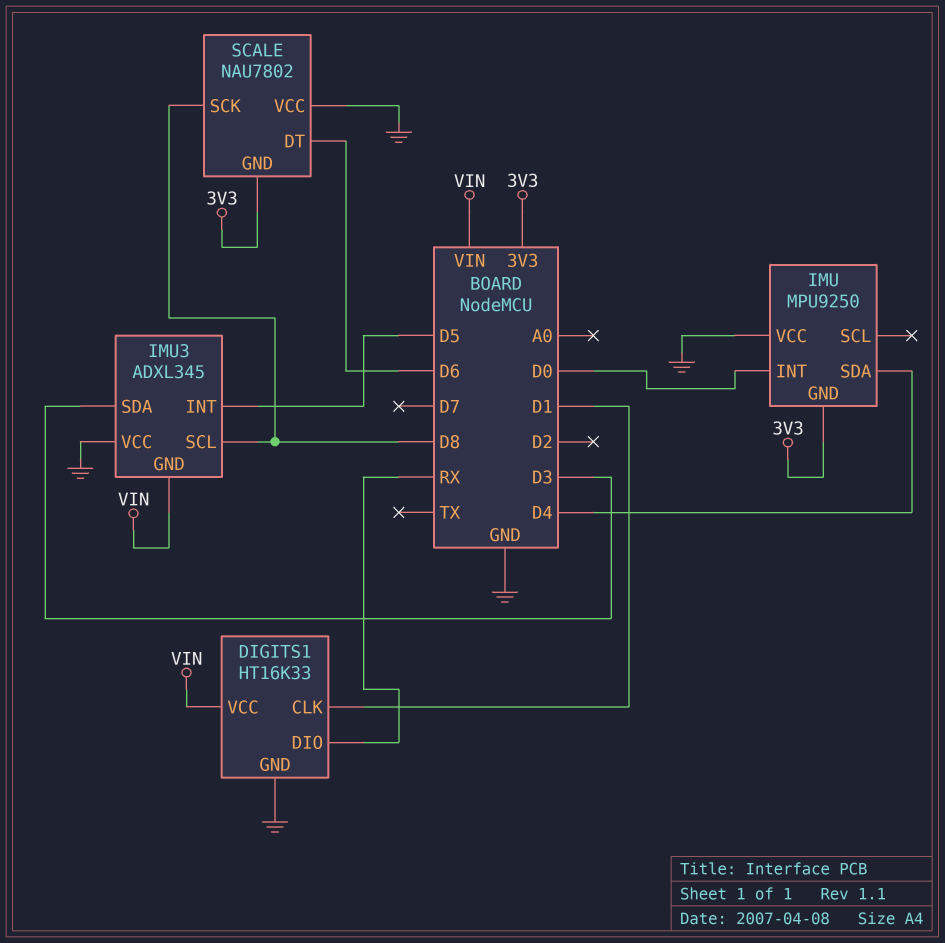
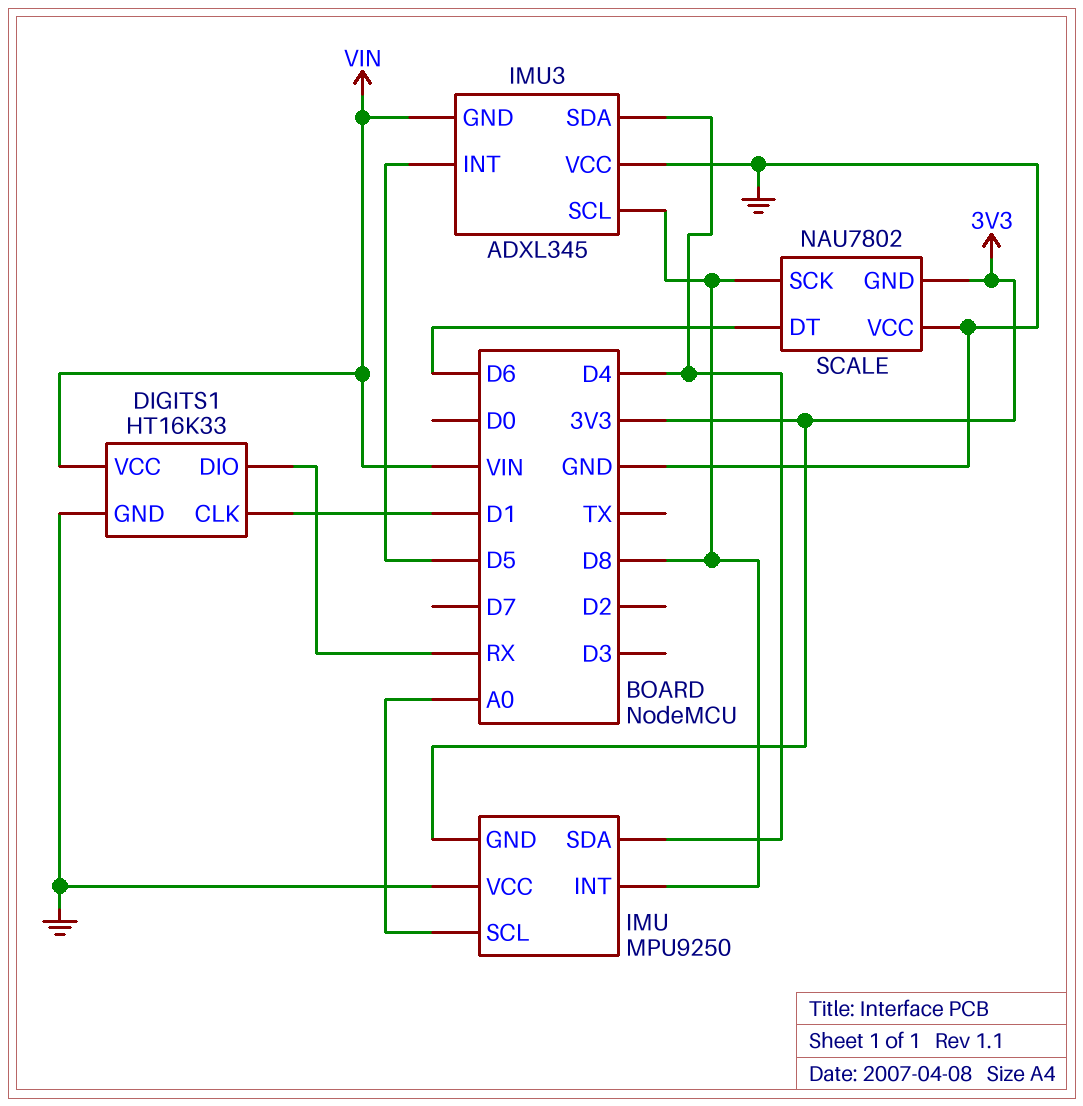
IMU pin INT: D0 -> D8
IMU pin SCL: none -> A0
IMU3 pin SDA: D3 -> D4

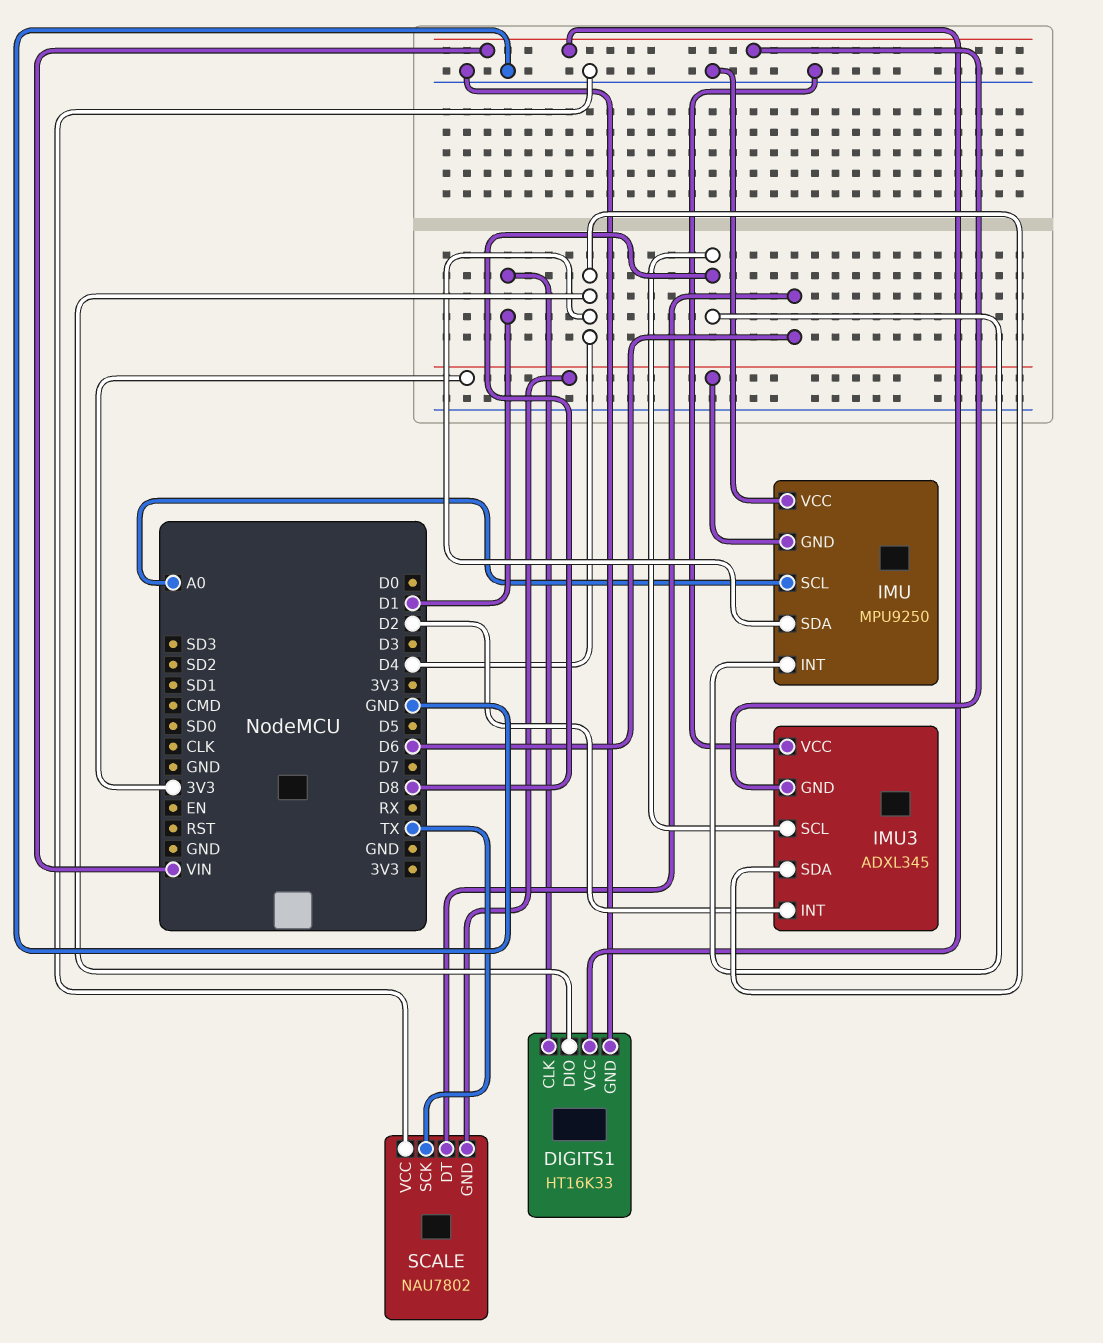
DIGITS1 pin DIO: RX -> D4
IMU3 pin INT: D5 -> D2
SCALE pin SCK: D8 -> TX

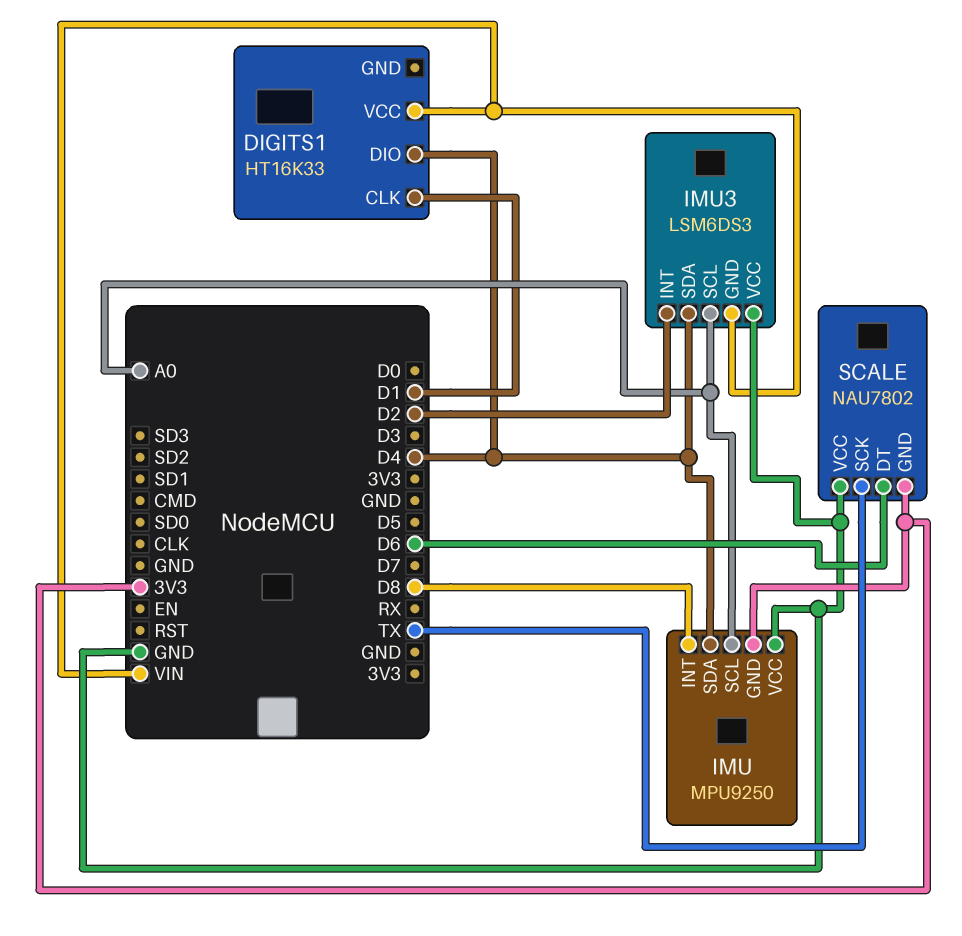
DIGITS1 pin GND: GND -> none
IMU3: ADXL345 -> LSM6DS3
IMU3 pin SCL: D8 -> A0

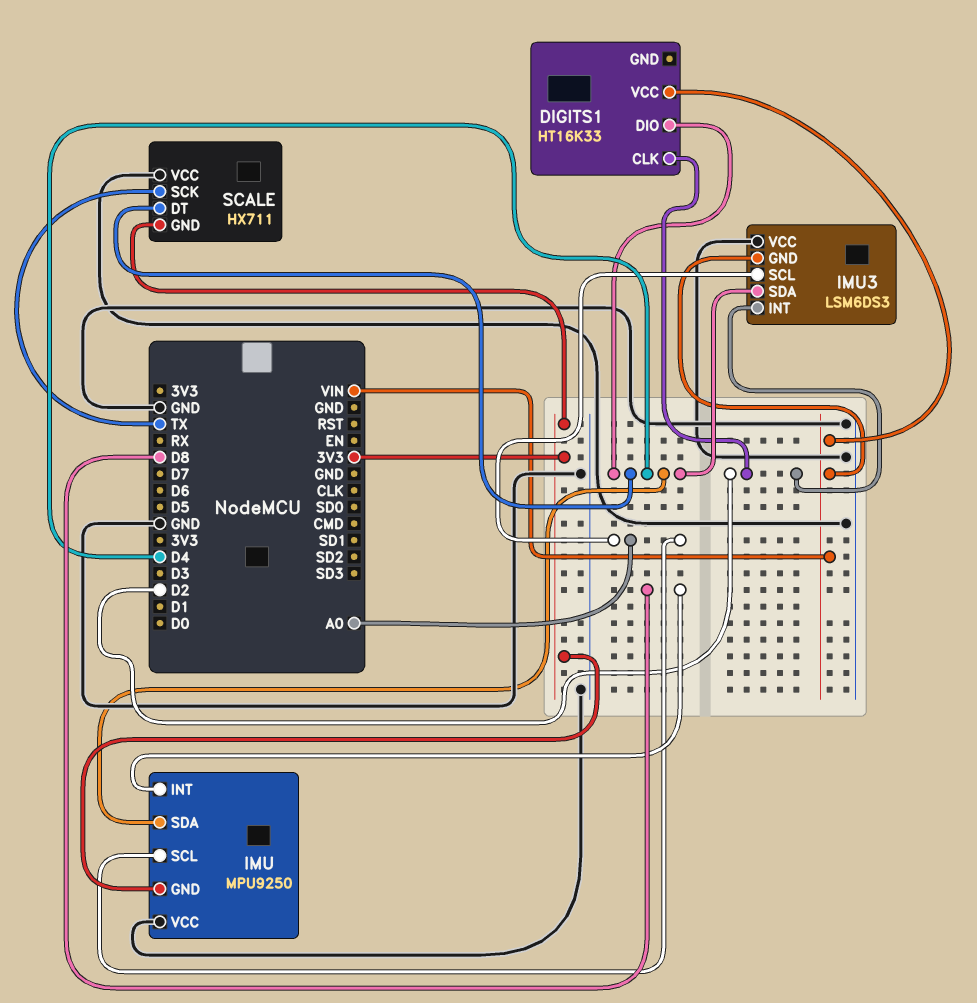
DIGITS1 pin CLK: D1 -> D2
SCALE: NAU7802 -> HX711
SCALE pin DT: D6 -> D4

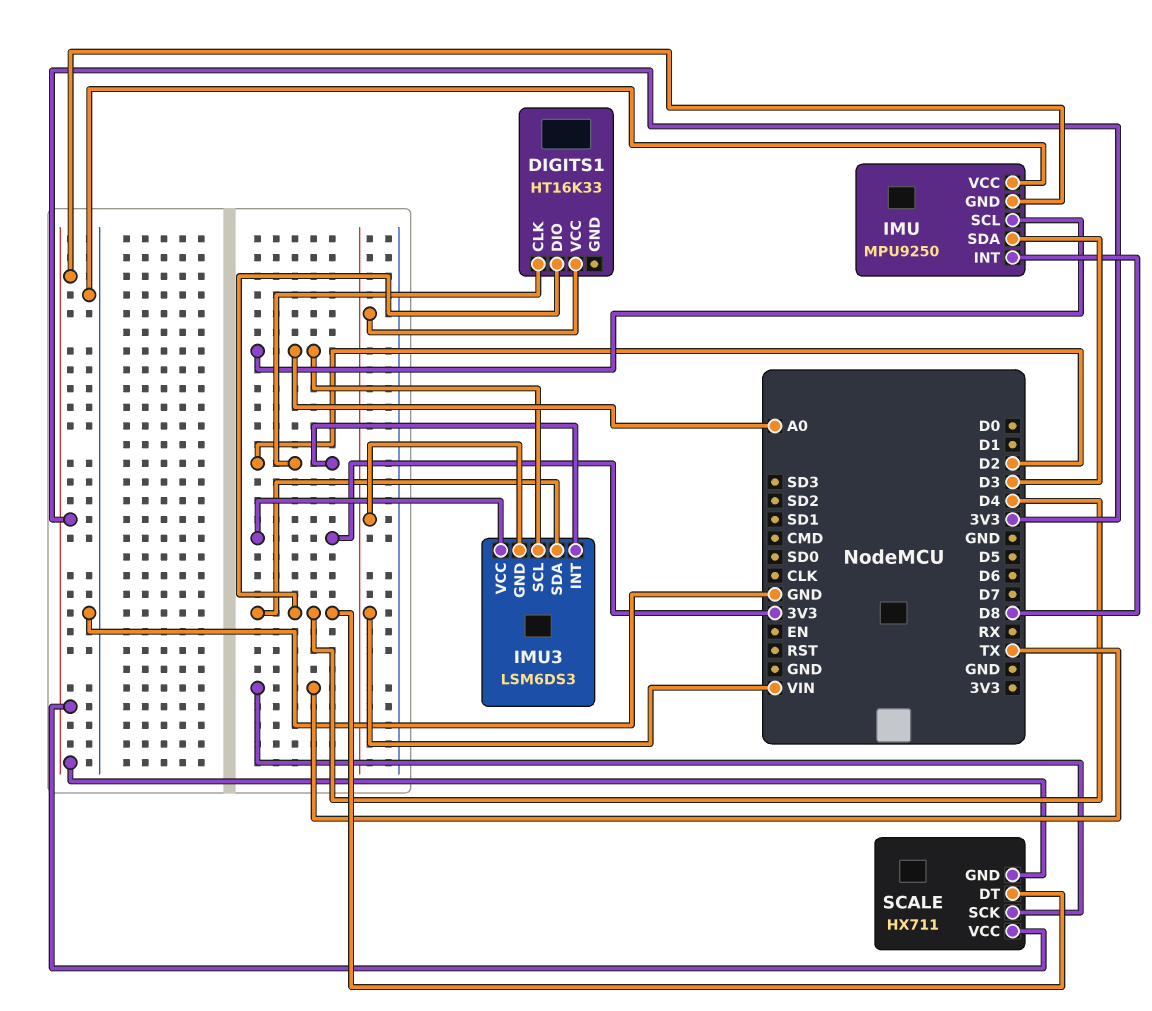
IMU pin SDA: D4 -> D3
IMU3 pin VCC: GND -> 3V3
SCALE pin VCC: GND -> 3V3

